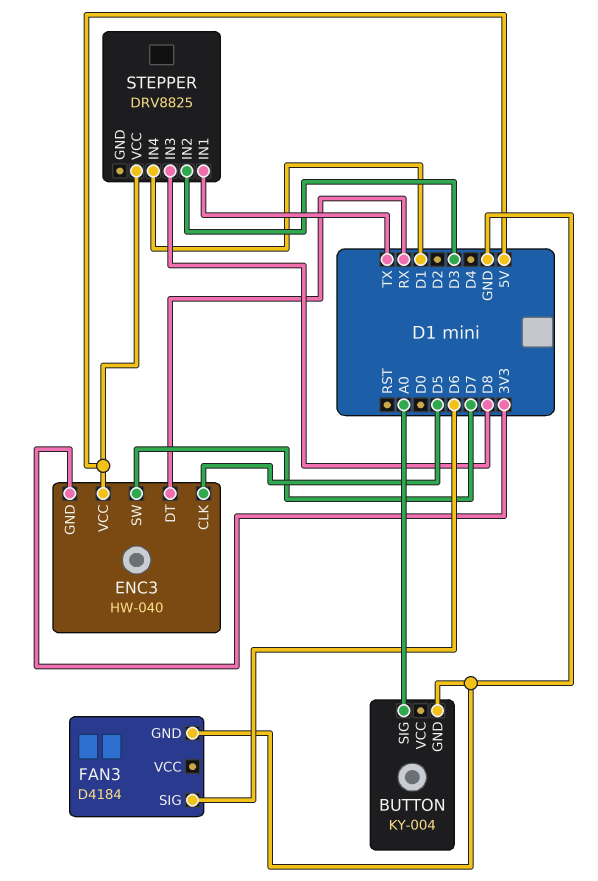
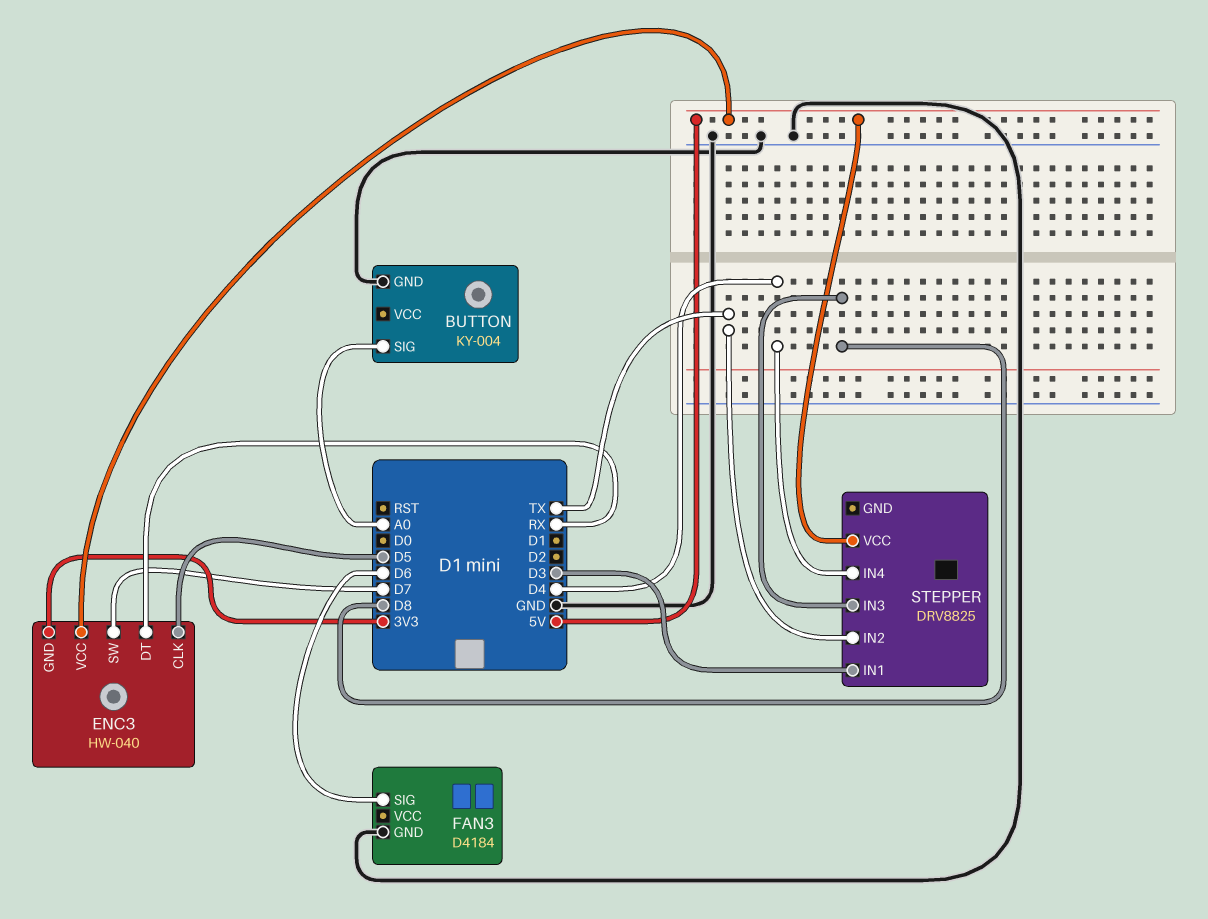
STEPPER pin IN1: TX -> D3
STEPPER pin IN2: D3 -> TX
STEPPER pin IN4: D1 -> D4

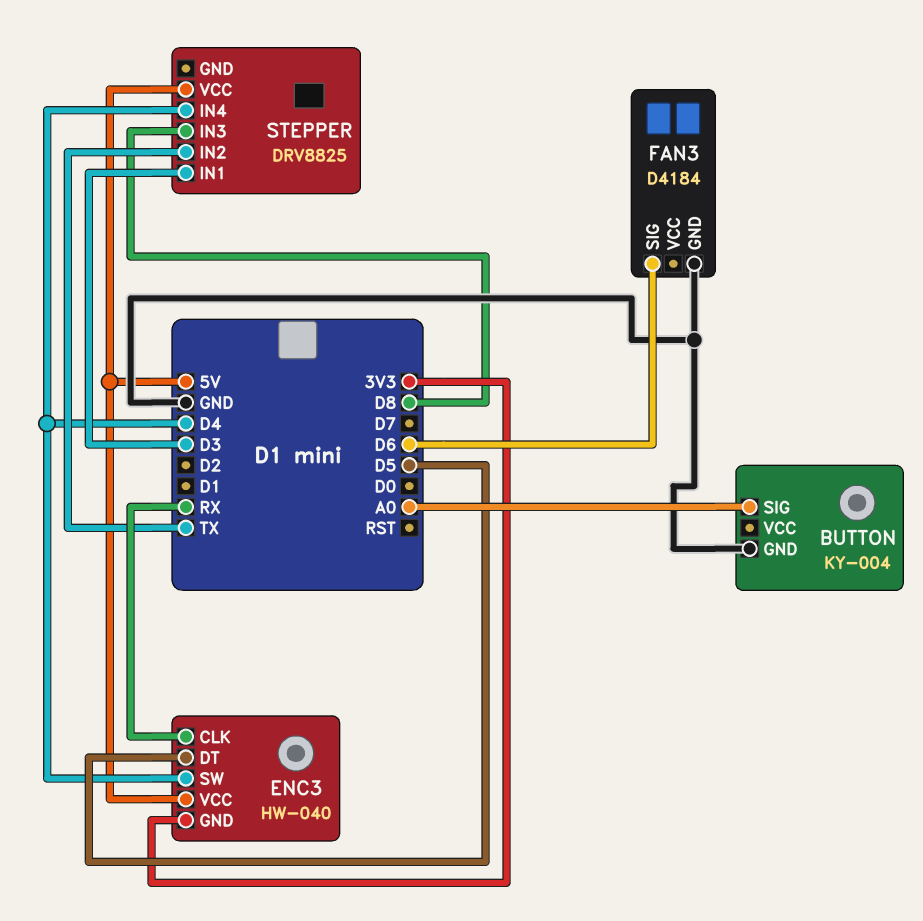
ENC3 pin CLK: D5 -> RX
ENC3 pin DT: RX -> D5
ENC3 pin SW: D7 -> D4

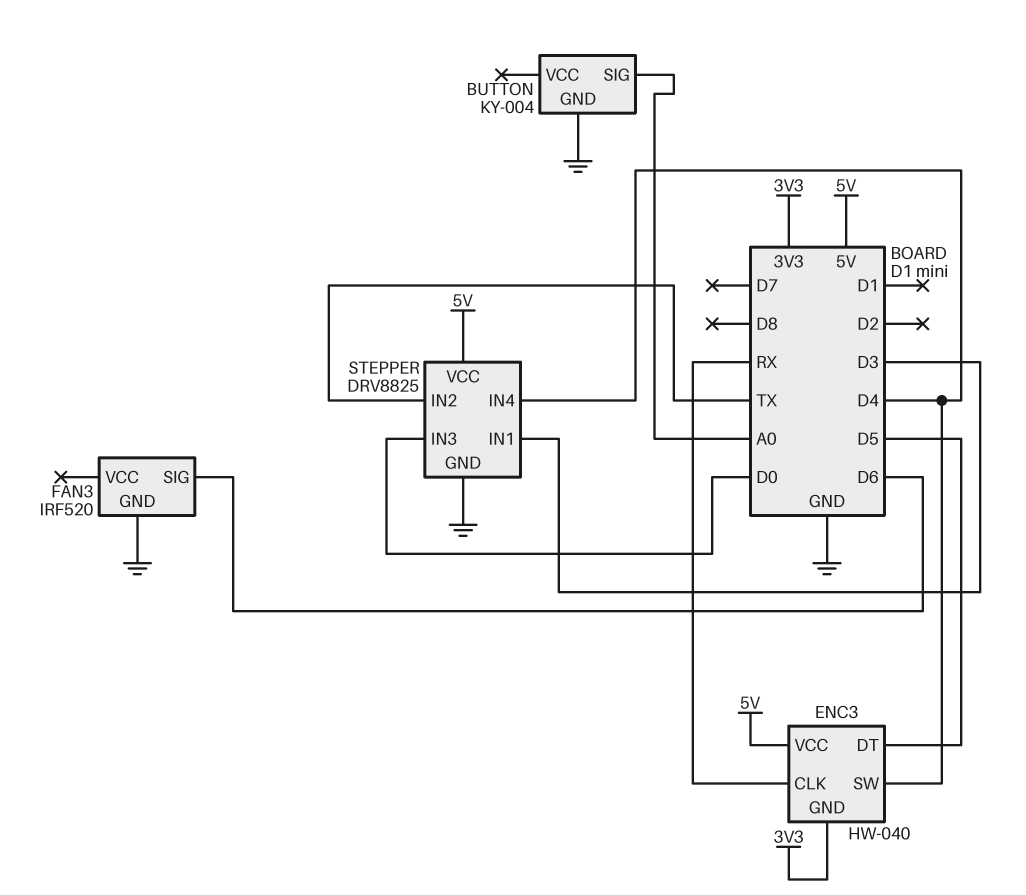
FAN3: D4184 -> IRF520
STEPPER pin GND: none -> GND
STEPPER pin IN3: D8 -> D0

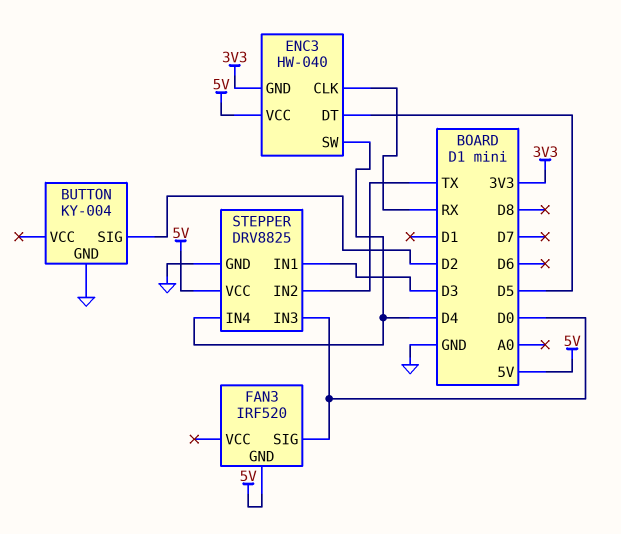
BUTTON pin SIG: A0 -> D2
FAN3 pin GND: GND -> 5V
FAN3 pin SIG: D6 -> D0

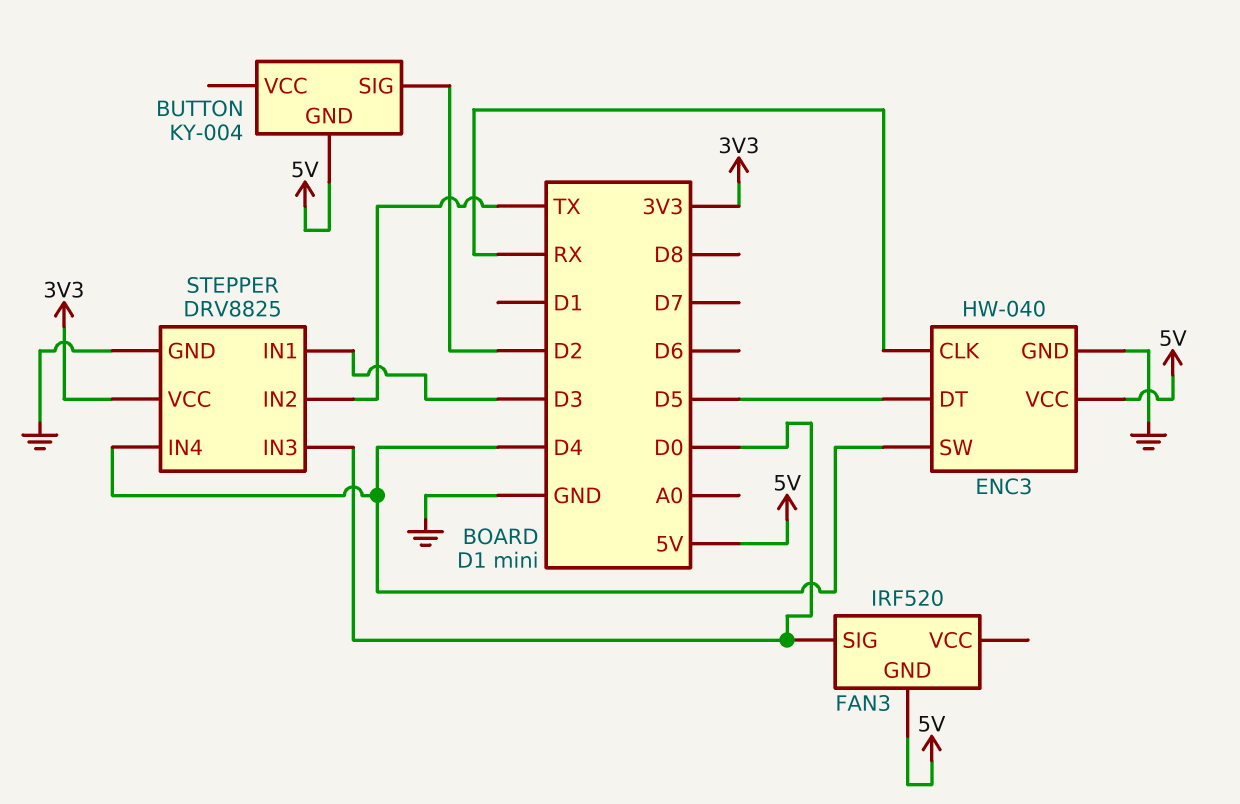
BUTTON pin GND: GND -> 5V
ENC3 pin GND: 3V3 -> GND
STEPPER pin VCC: 5V -> 3V3

